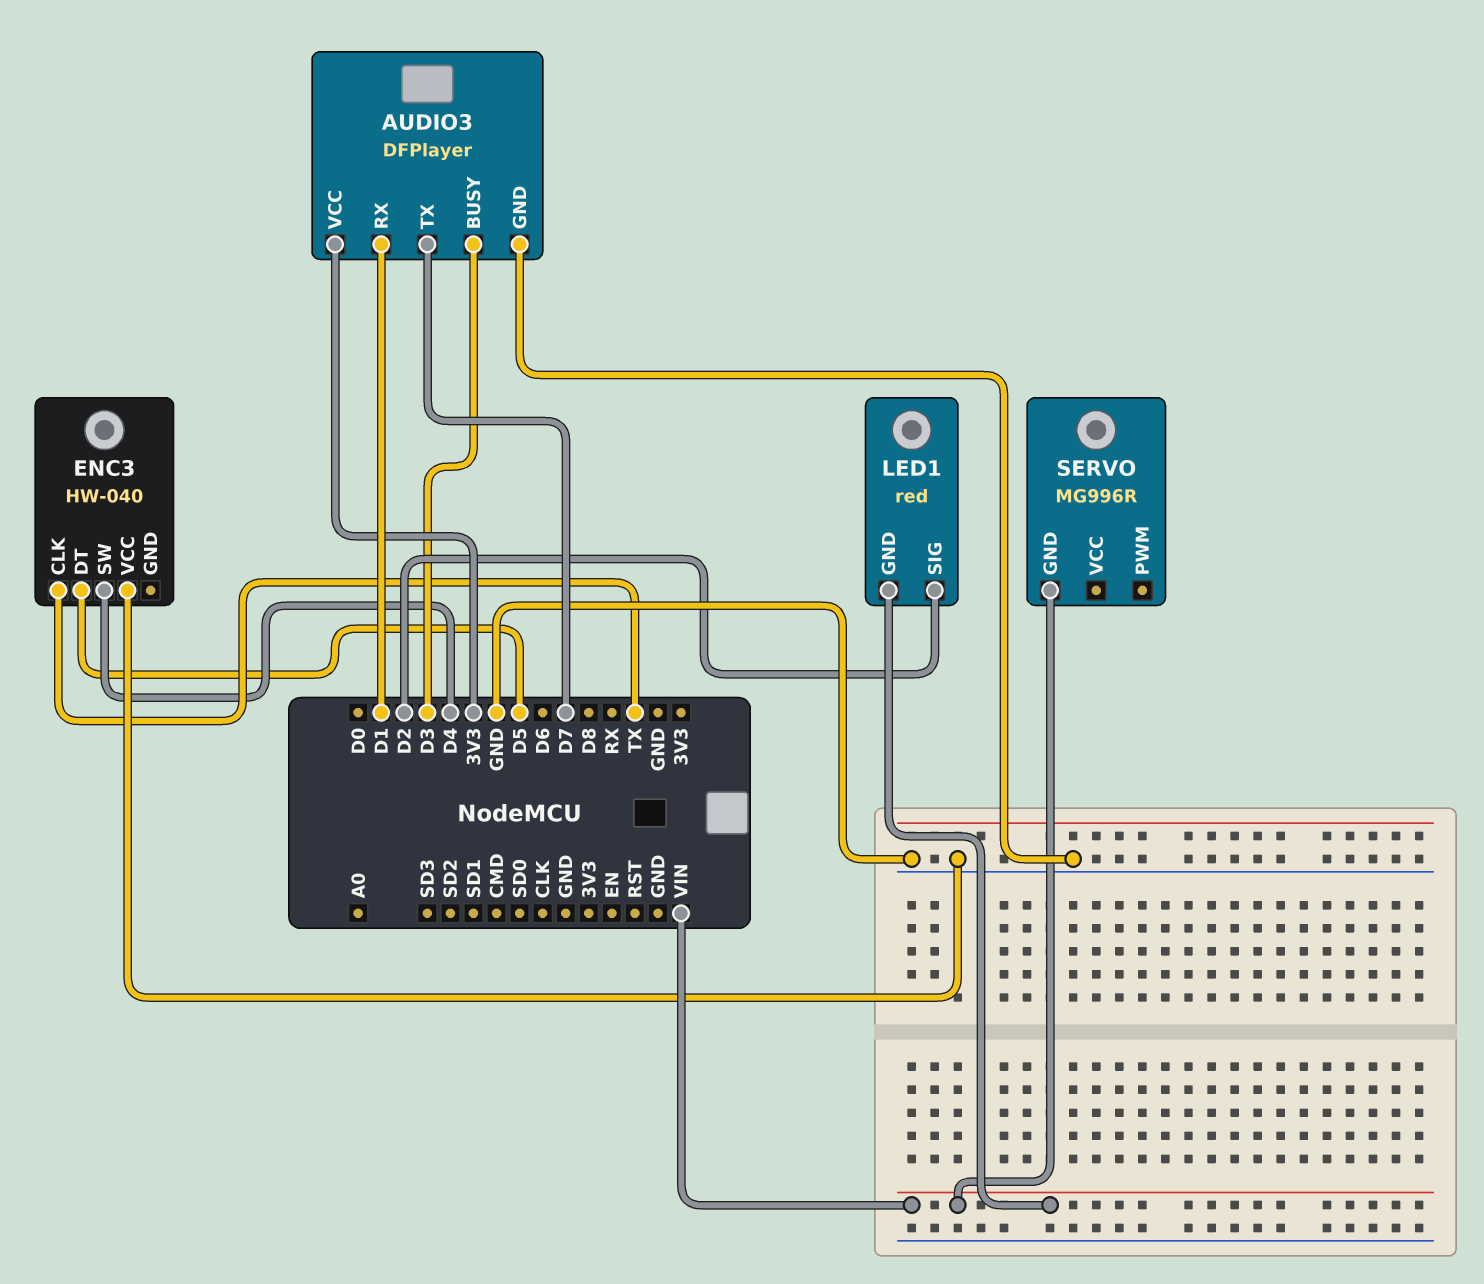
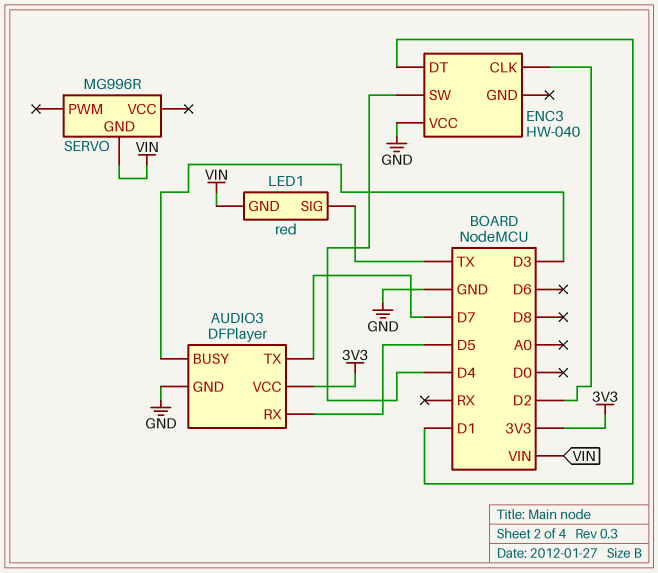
AUDIO3 pin RX: D1 -> D5
ENC3 pin CLK: TX -> D2
ENC3 pin DT: D5 -> D1
LED1 pin SIG: D2 -> TX

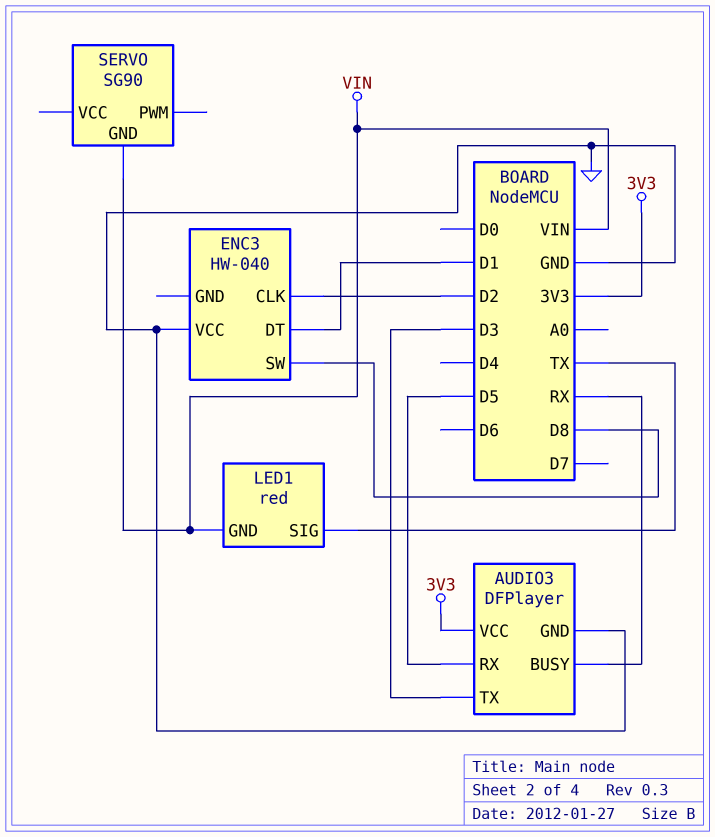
AUDIO3 pin BUSY: D3 -> RX
AUDIO3 pin TX: D7 -> D3
ENC3 pin SW: D4 -> D8
SERVO: MG996R -> SG90

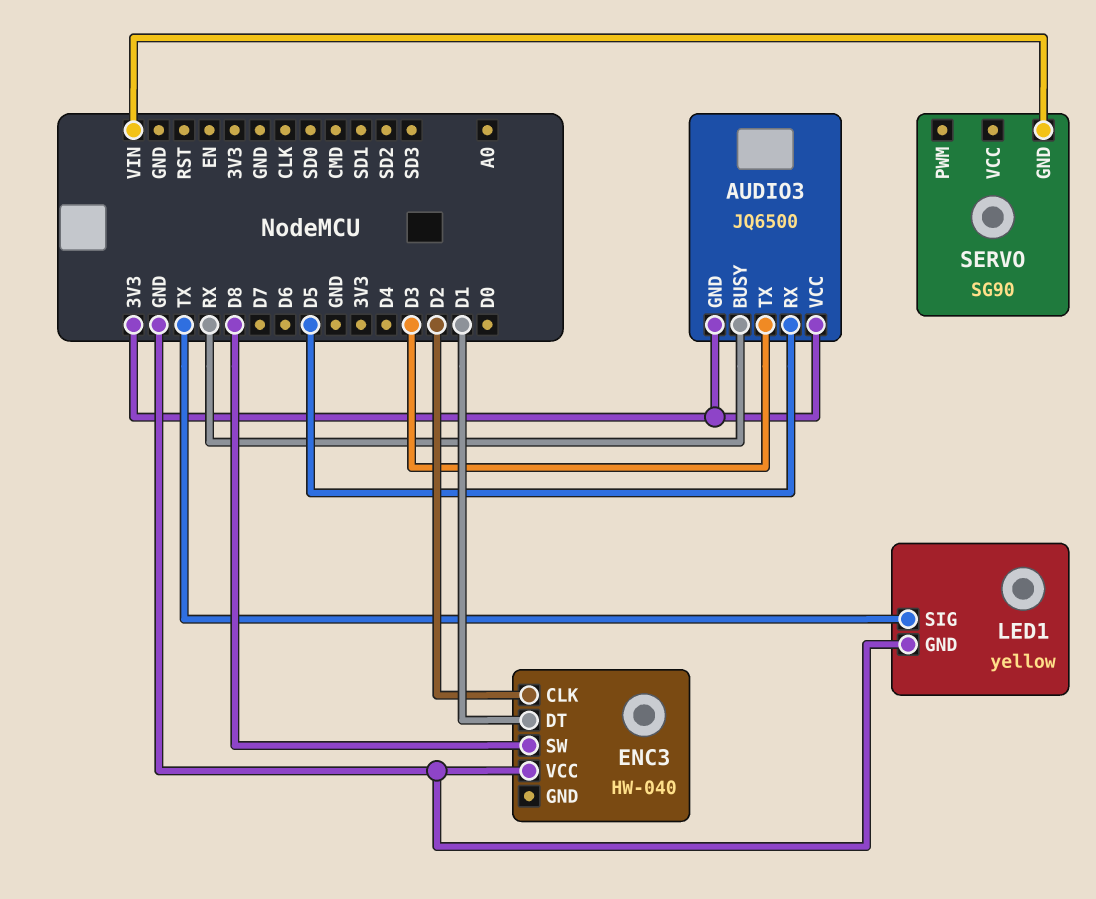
AUDIO3: DFPlayer -> JQ6500
AUDIO3 pin GND: GND -> 3V3
LED1: red -> yellow
LED1 pin GND: VIN -> GND

